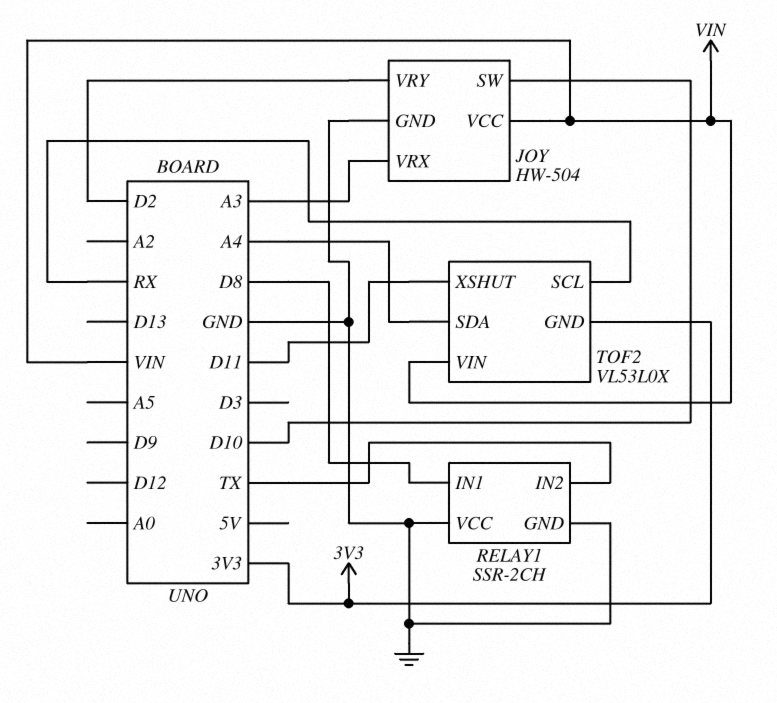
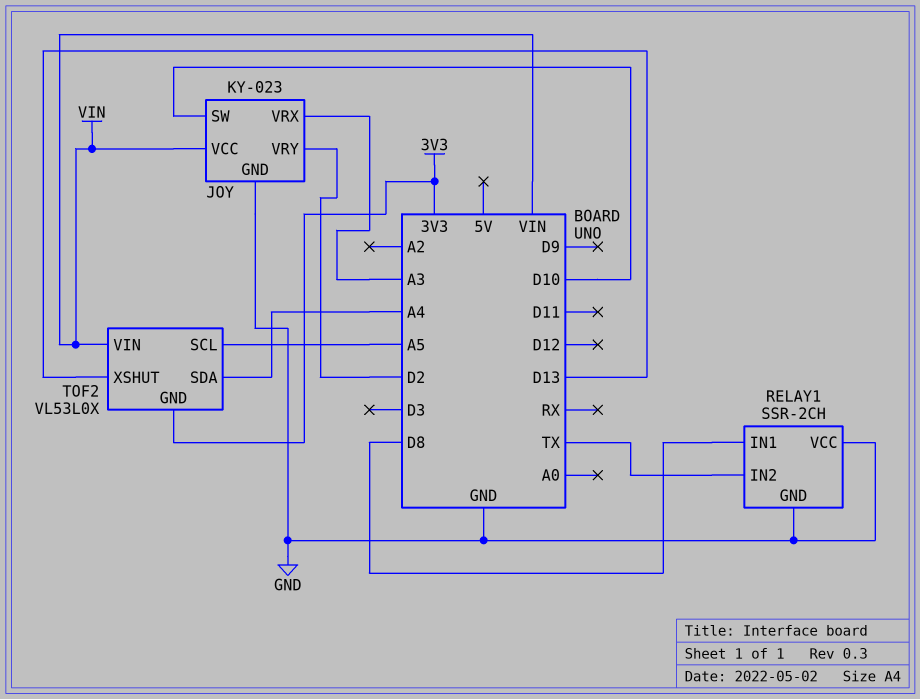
JOY: HW-504 -> KY-023
TOF2 pin SCL: RX -> A5
TOF2 pin XSHUT: D11 -> D13

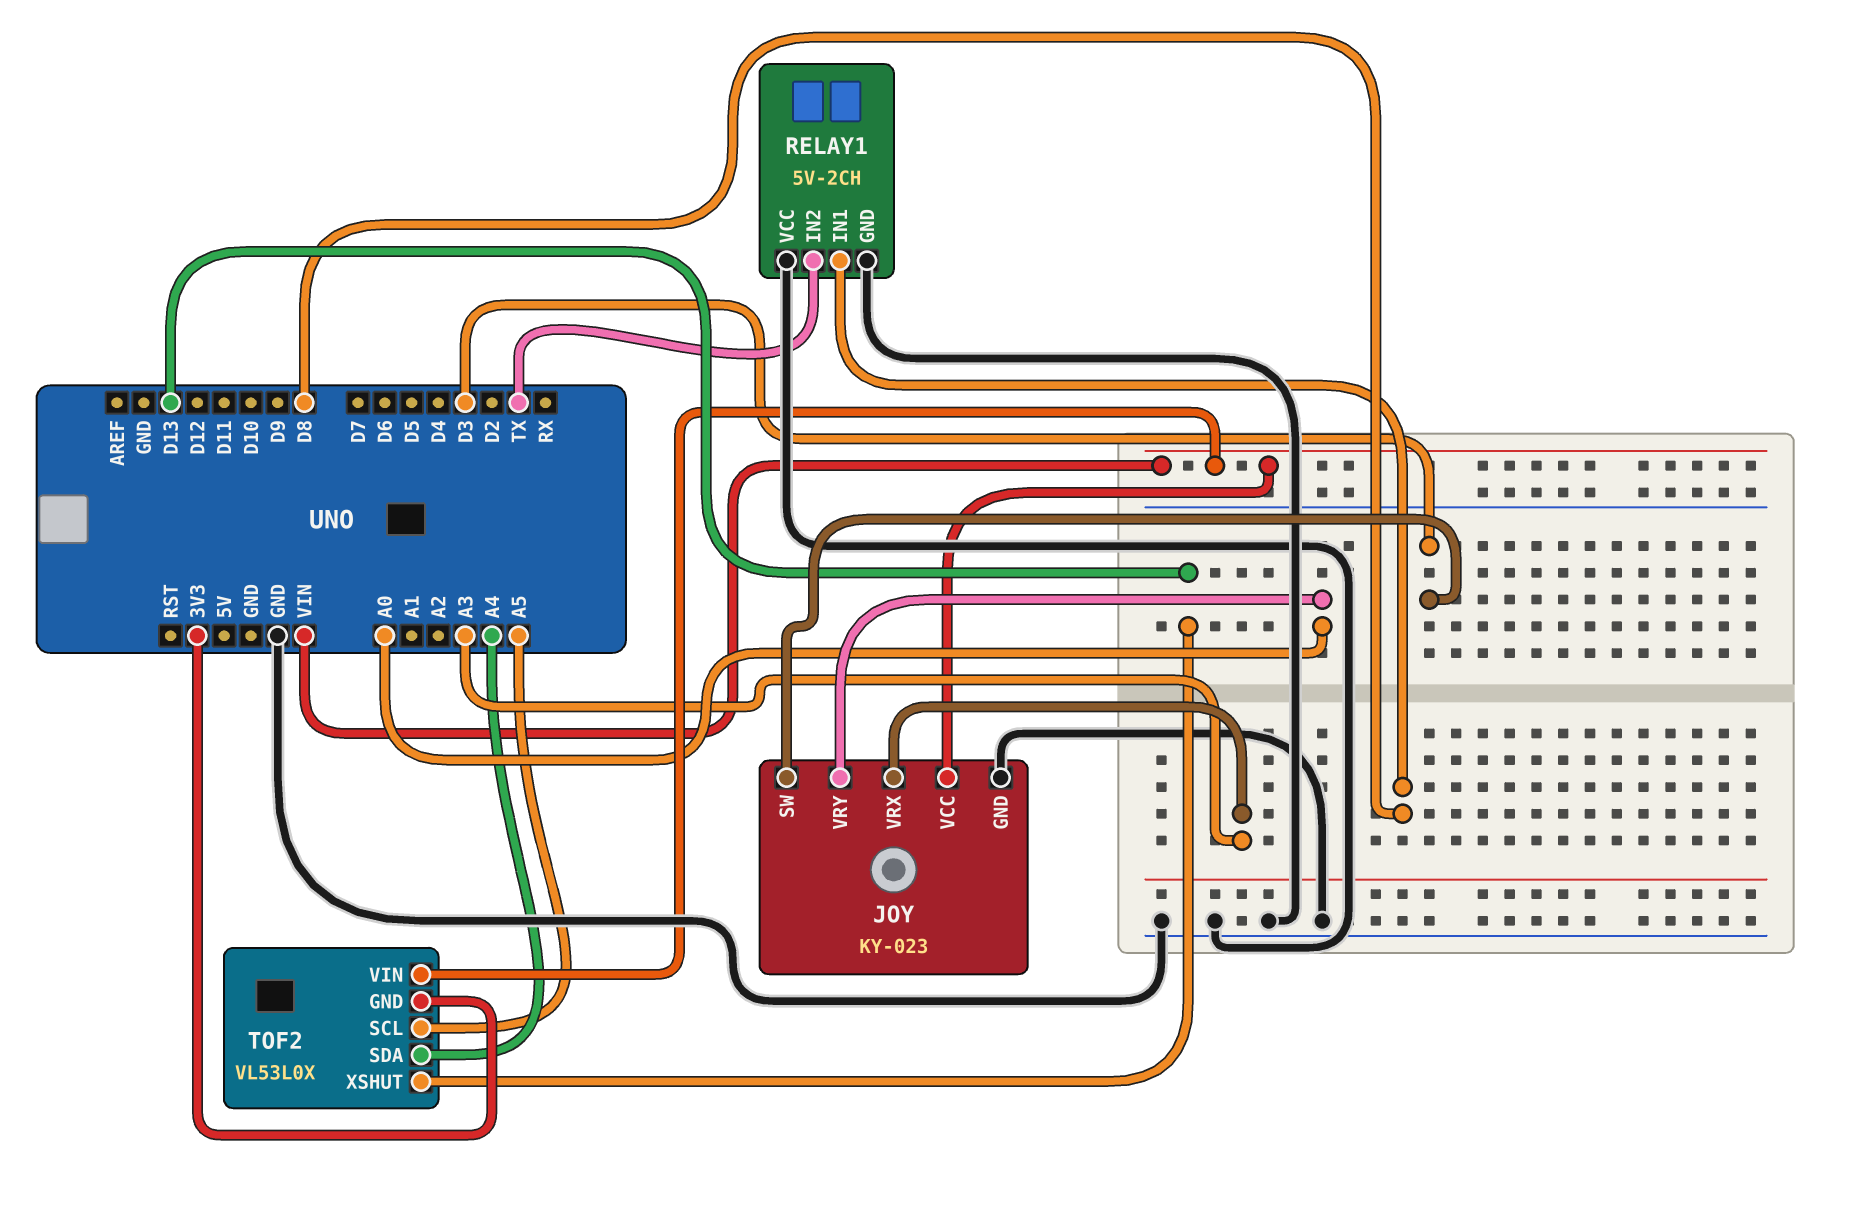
JOY pin SW: D10 -> D3
JOY pin VRY: D2 -> A0
RELAY1: SSR-2CH -> 5V-2CH

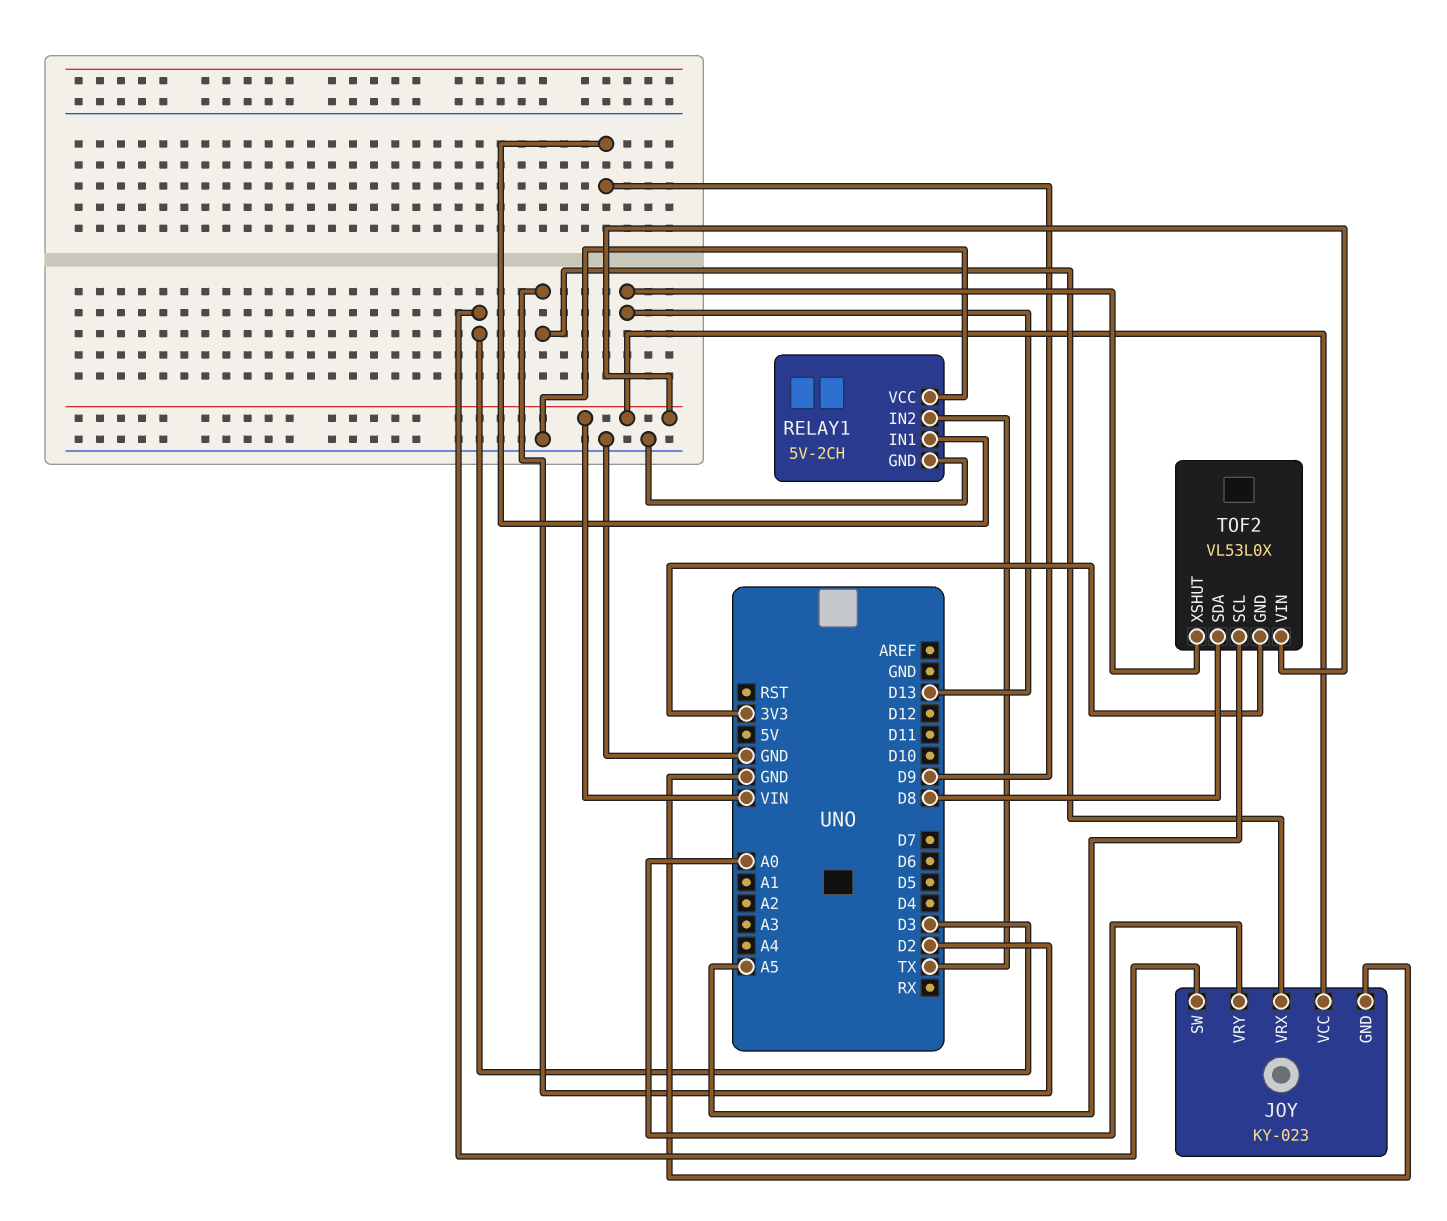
JOY pin VRX: A3 -> D2
RELAY1 pin IN1: D8 -> D9
TOF2 pin SDA: A4 -> D8

